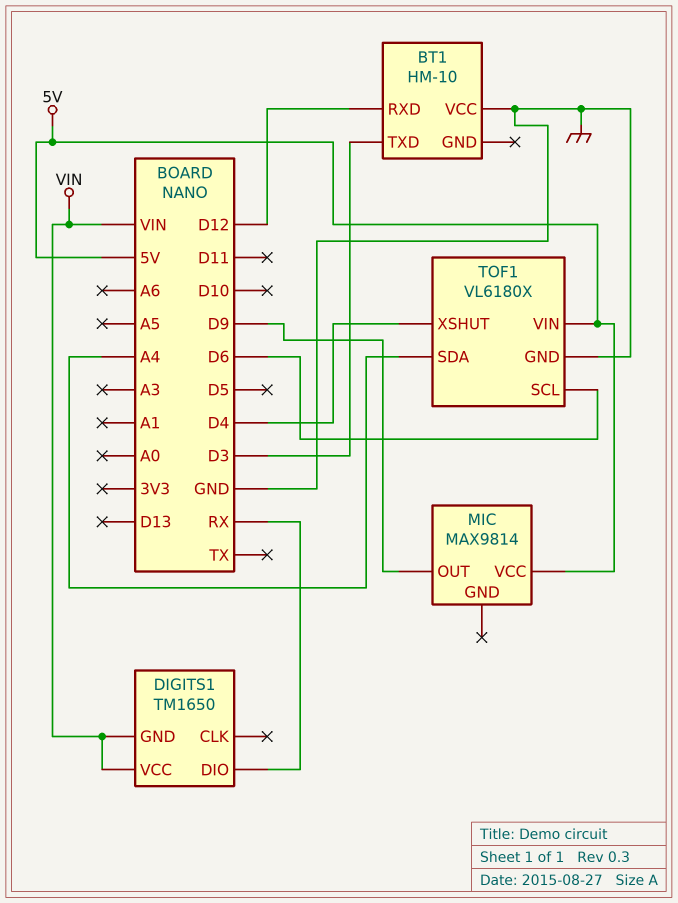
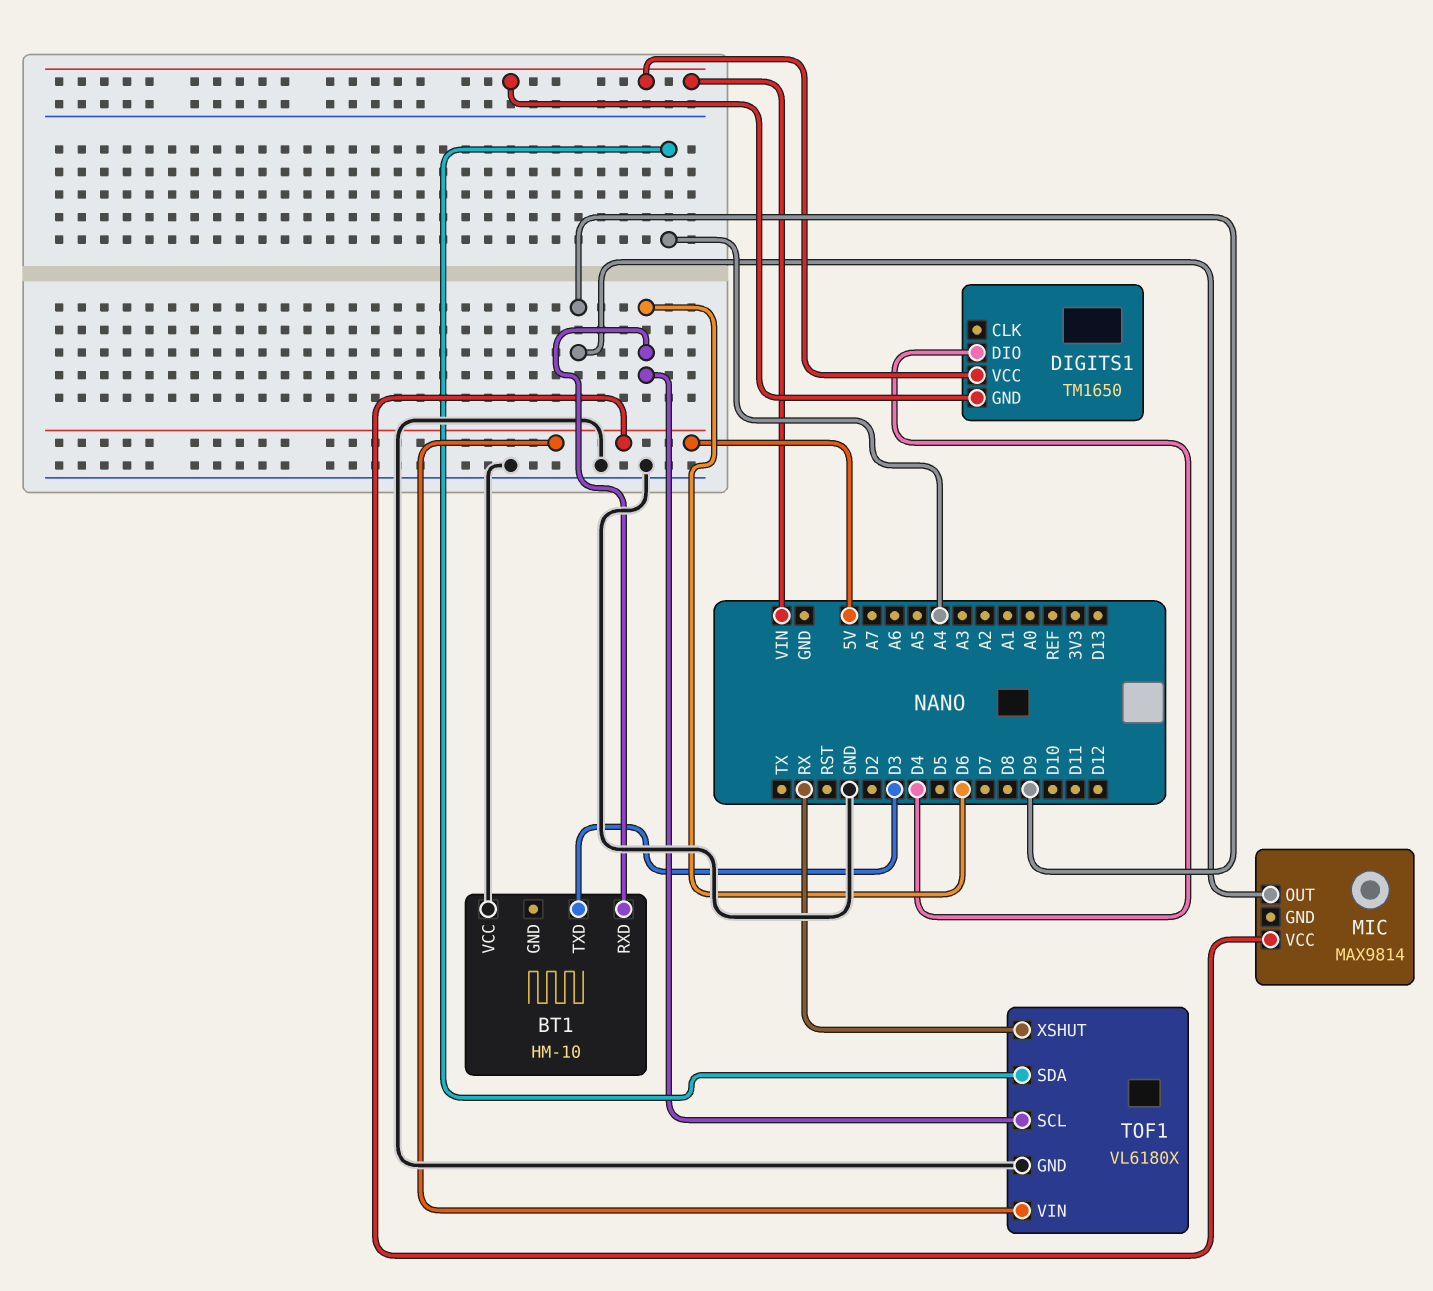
BT1 pin RXD: D12 -> D6
DIGITS1 pin DIO: RX -> D4
TOF1 pin XSHUT: D4 -> RX

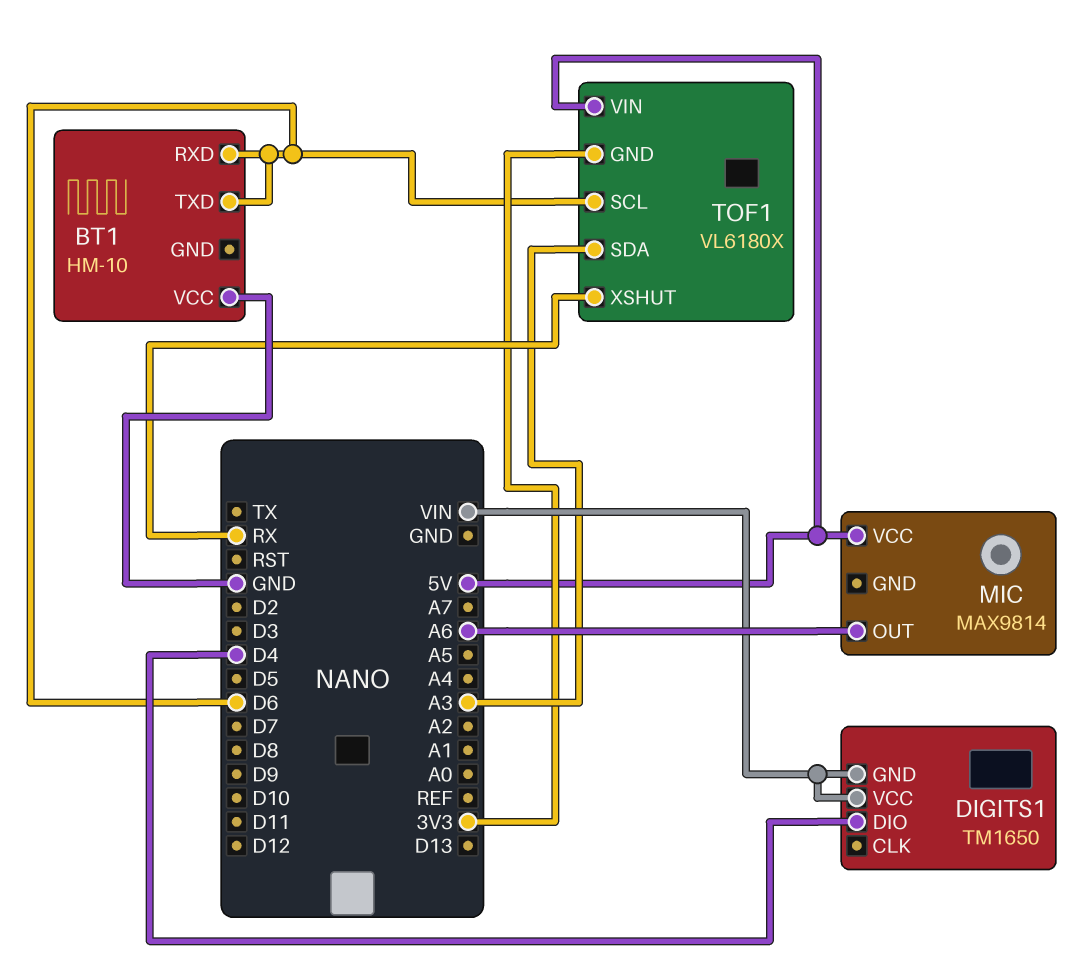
BT1 pin TXD: D3 -> D6
MIC pin OUT: D9 -> A6
TOF1 pin GND: GND -> 3V3
TOF1 pin SDA: A4 -> A3

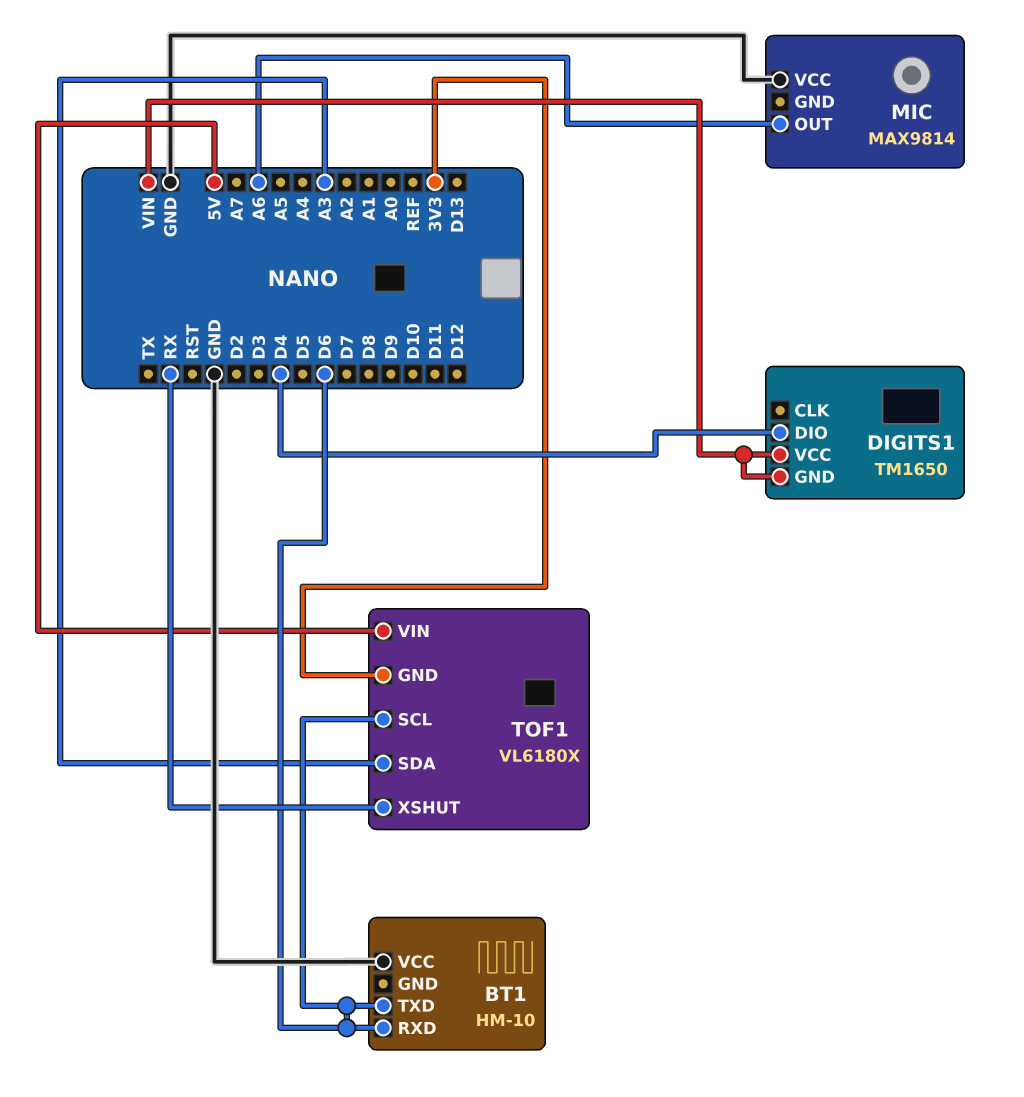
MIC pin VCC: 5V -> GND

